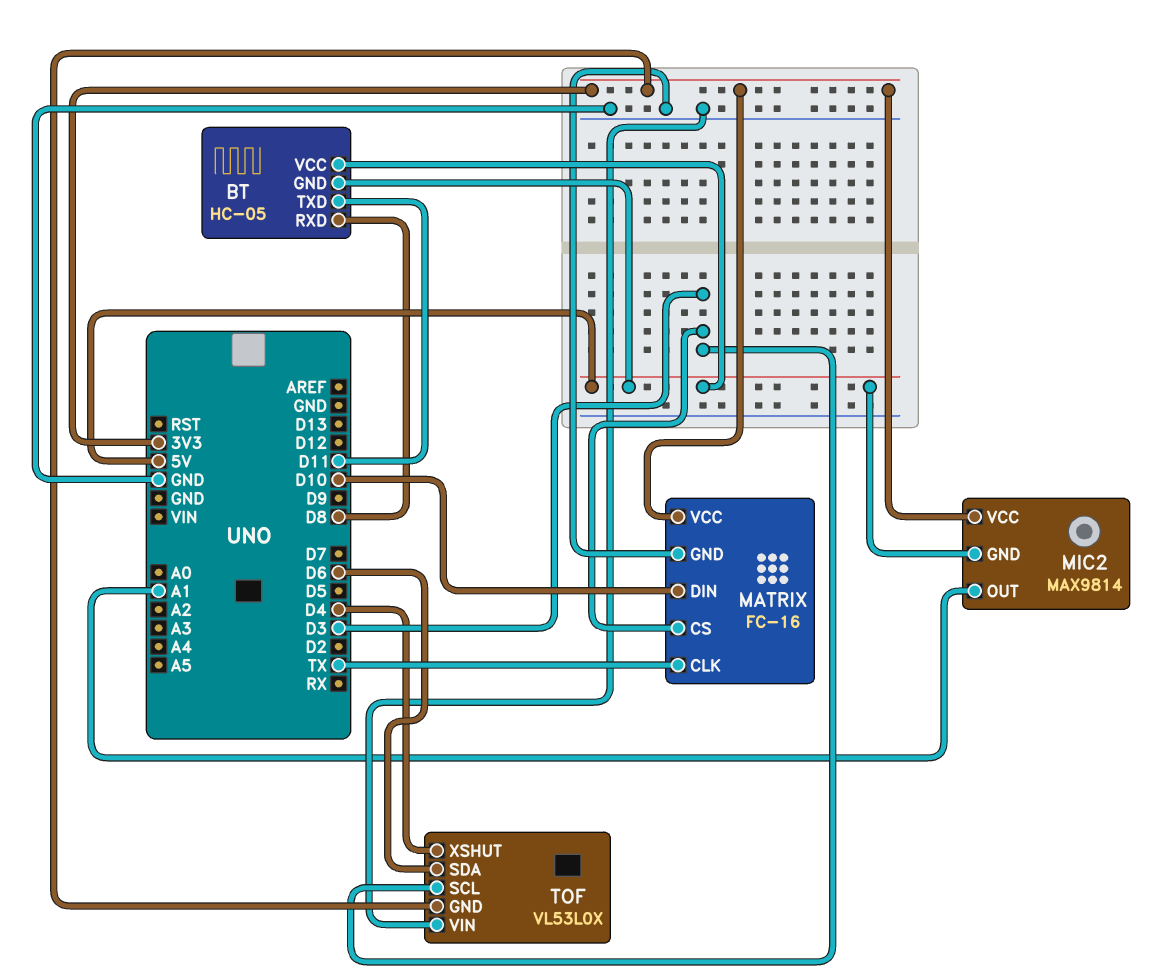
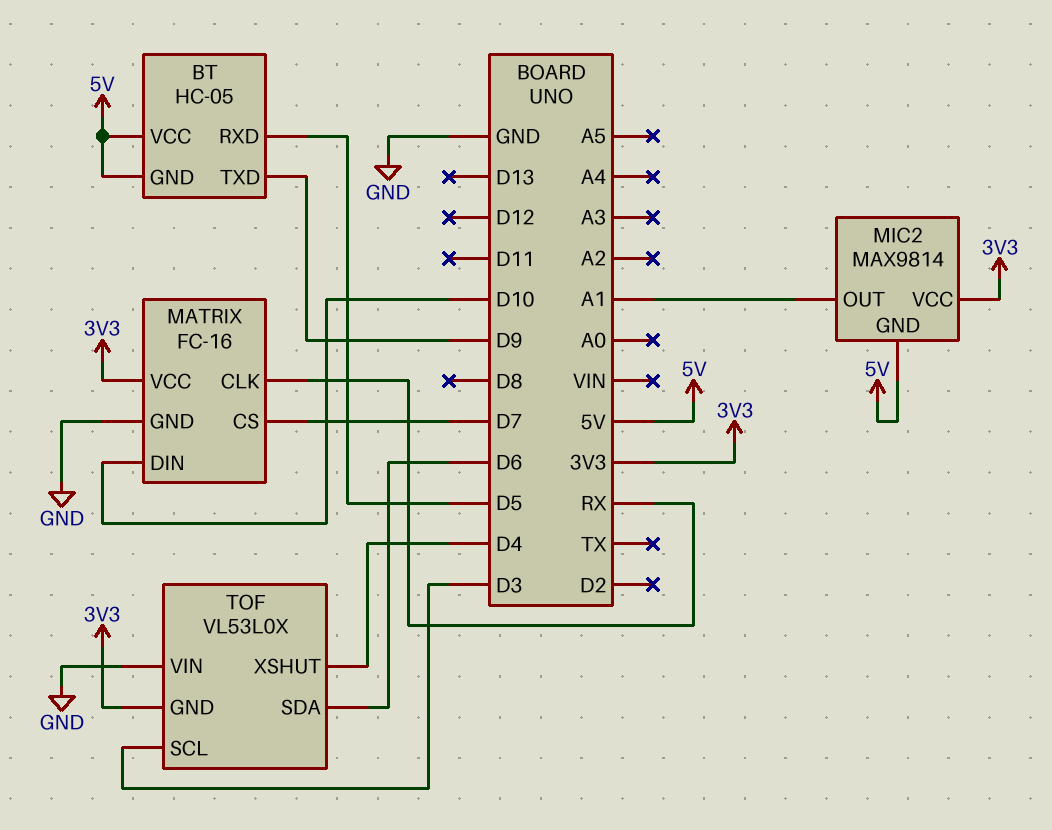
BT pin RXD: D8 -> D5
BT pin TXD: D11 -> D9
MATRIX pin CLK: TX -> RX
MATRIX pin CS: D3 -> D7

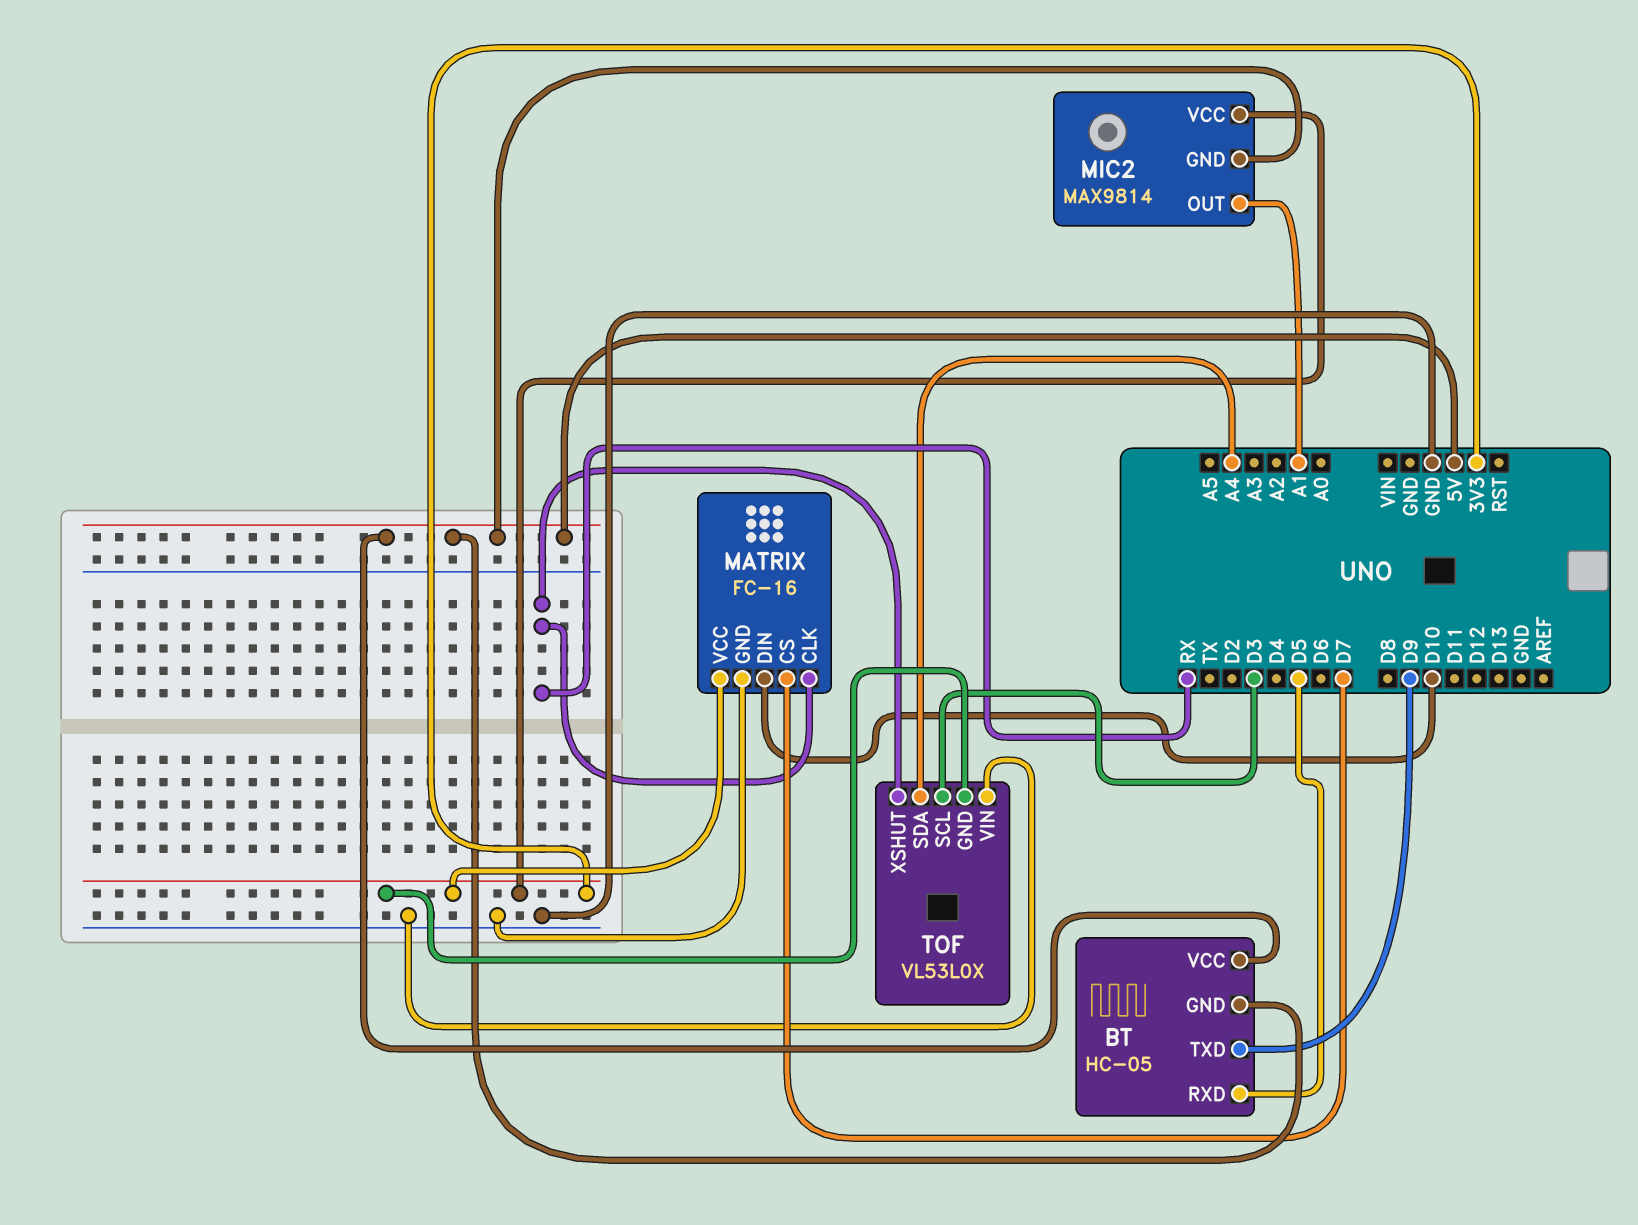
TOF pin SDA: D6 -> A4
TOF pin XSHUT: D4 -> RX

